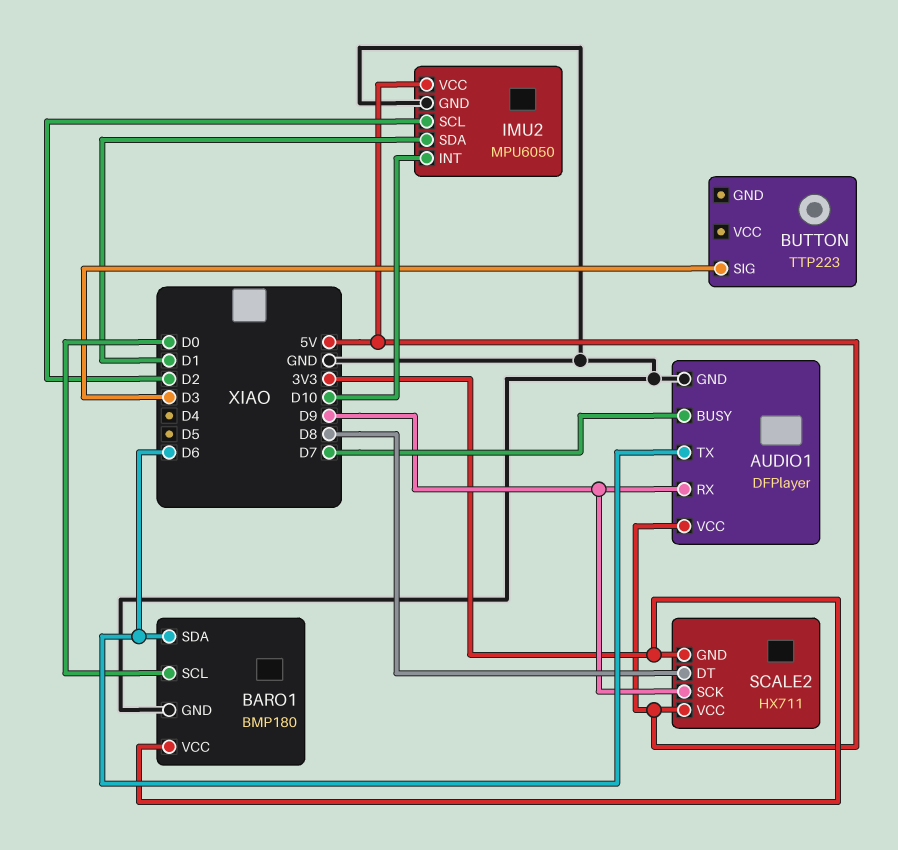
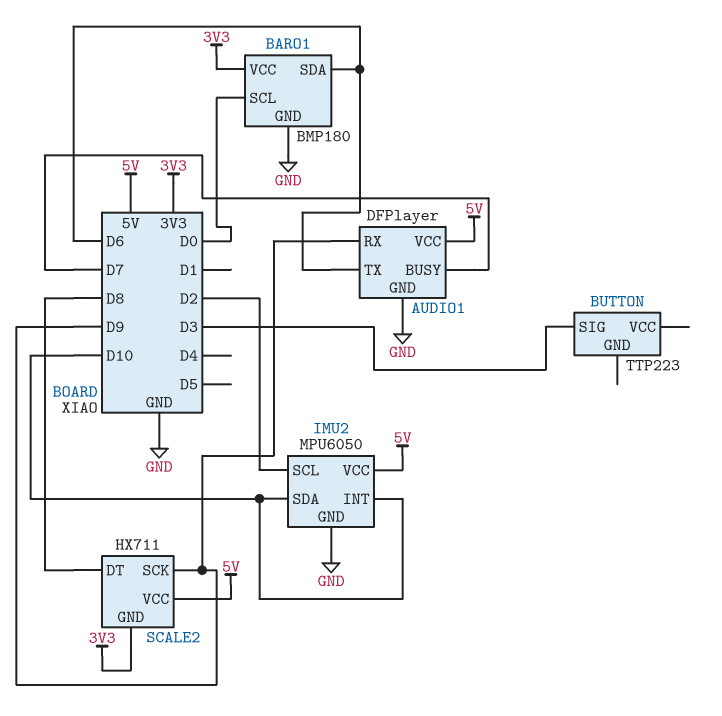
IMU2 pin SDA: D1 -> D10

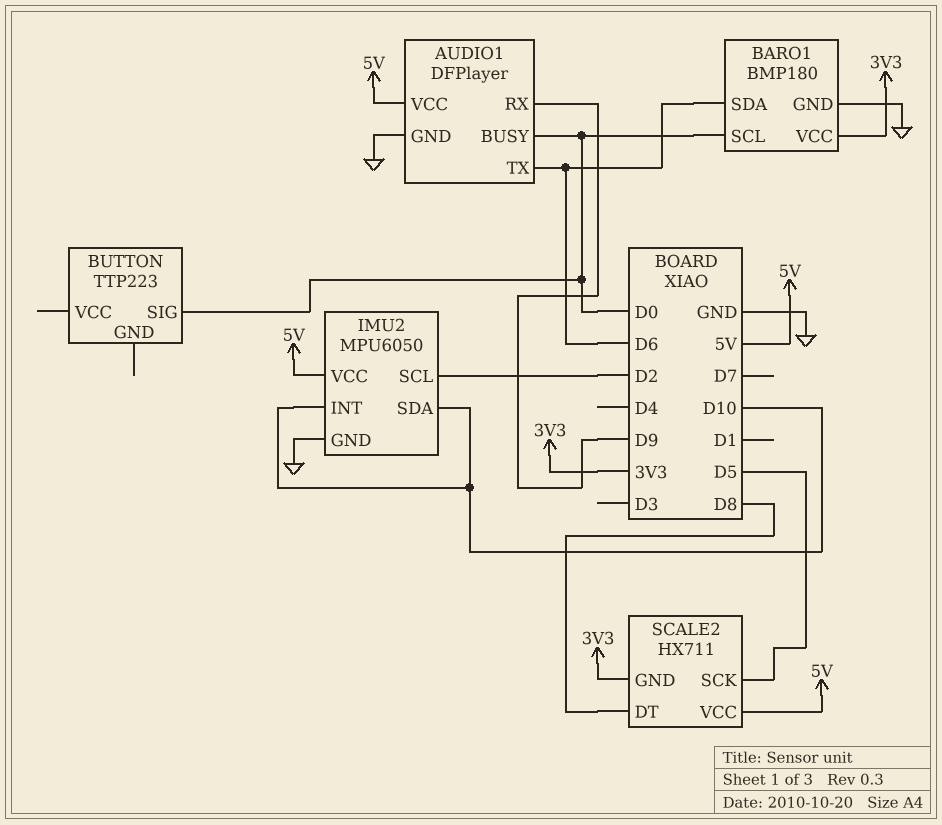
AUDIO1 pin BUSY: D7 -> D0
BUTTON pin SIG: D3 -> D0
SCALE2 pin SCK: D9 -> D5

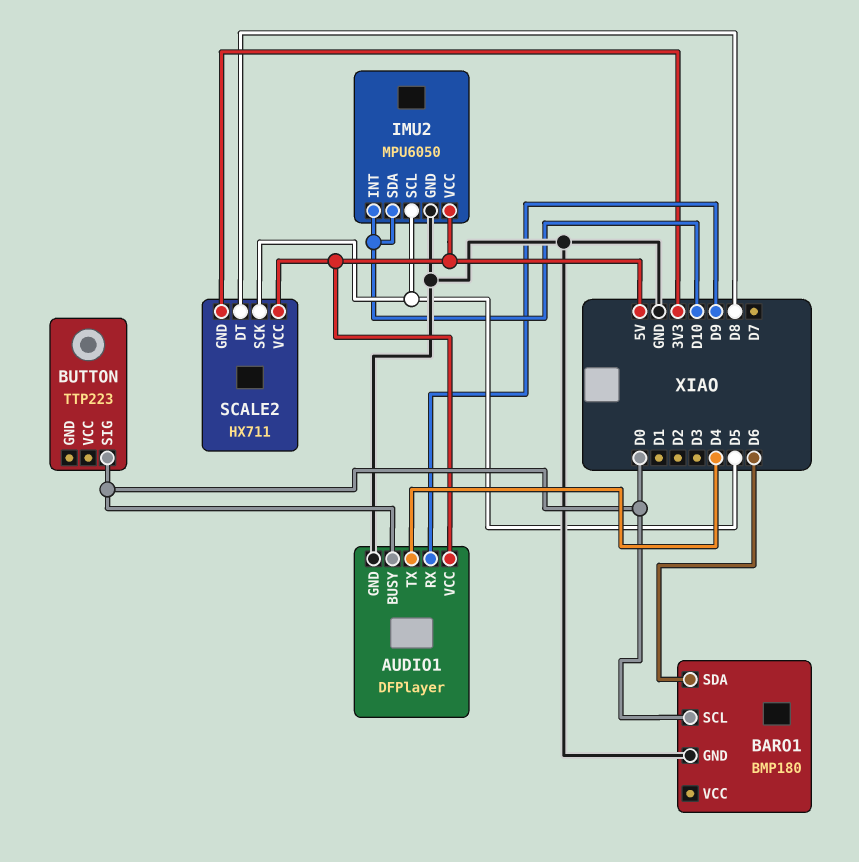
AUDIO1 pin TX: D6 -> D4
BARO1 pin VCC: 3V3 -> none
IMU2 pin SCL: D2 -> D5

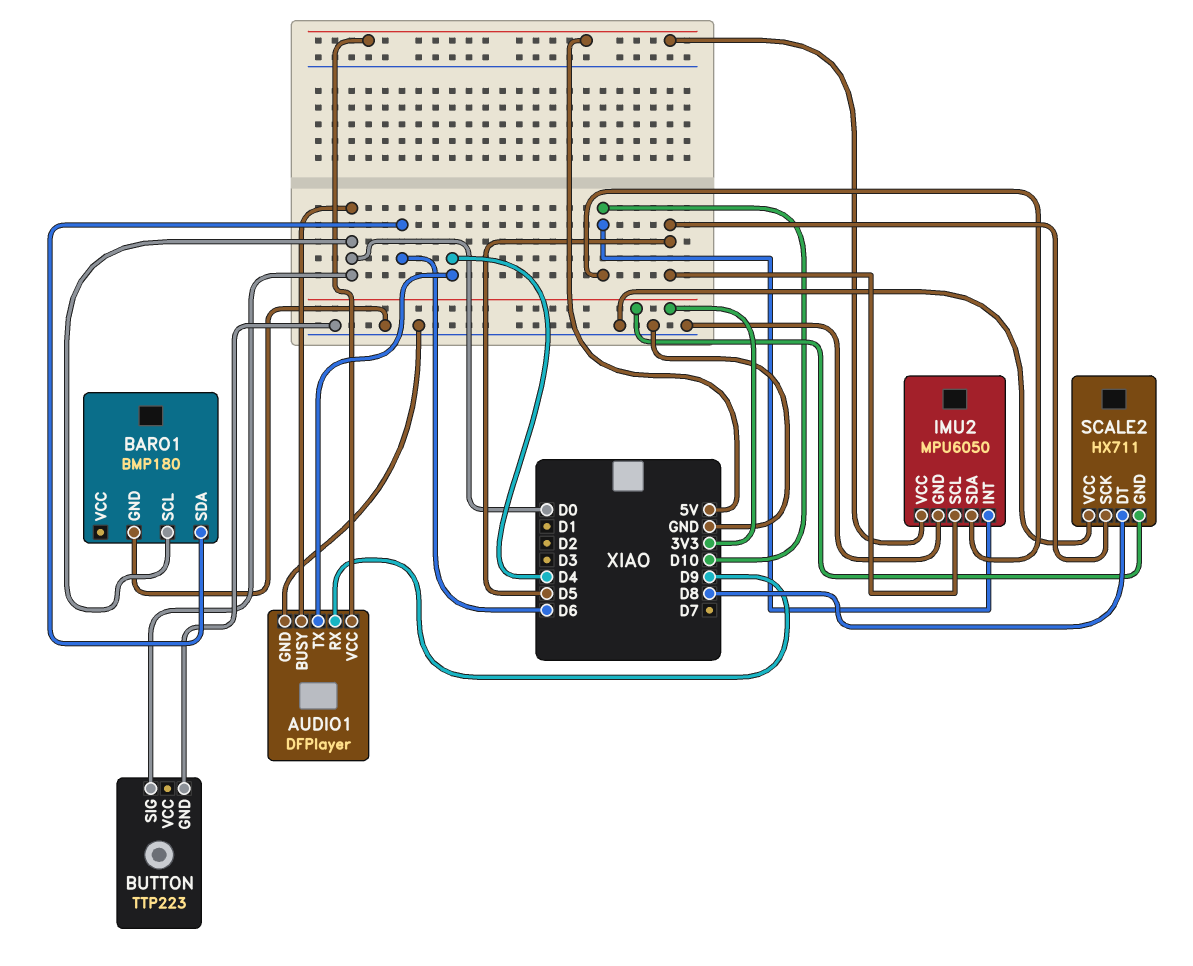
BUTTON pin GND: none -> GND
SCALE2 pin VCC: 5V -> GND

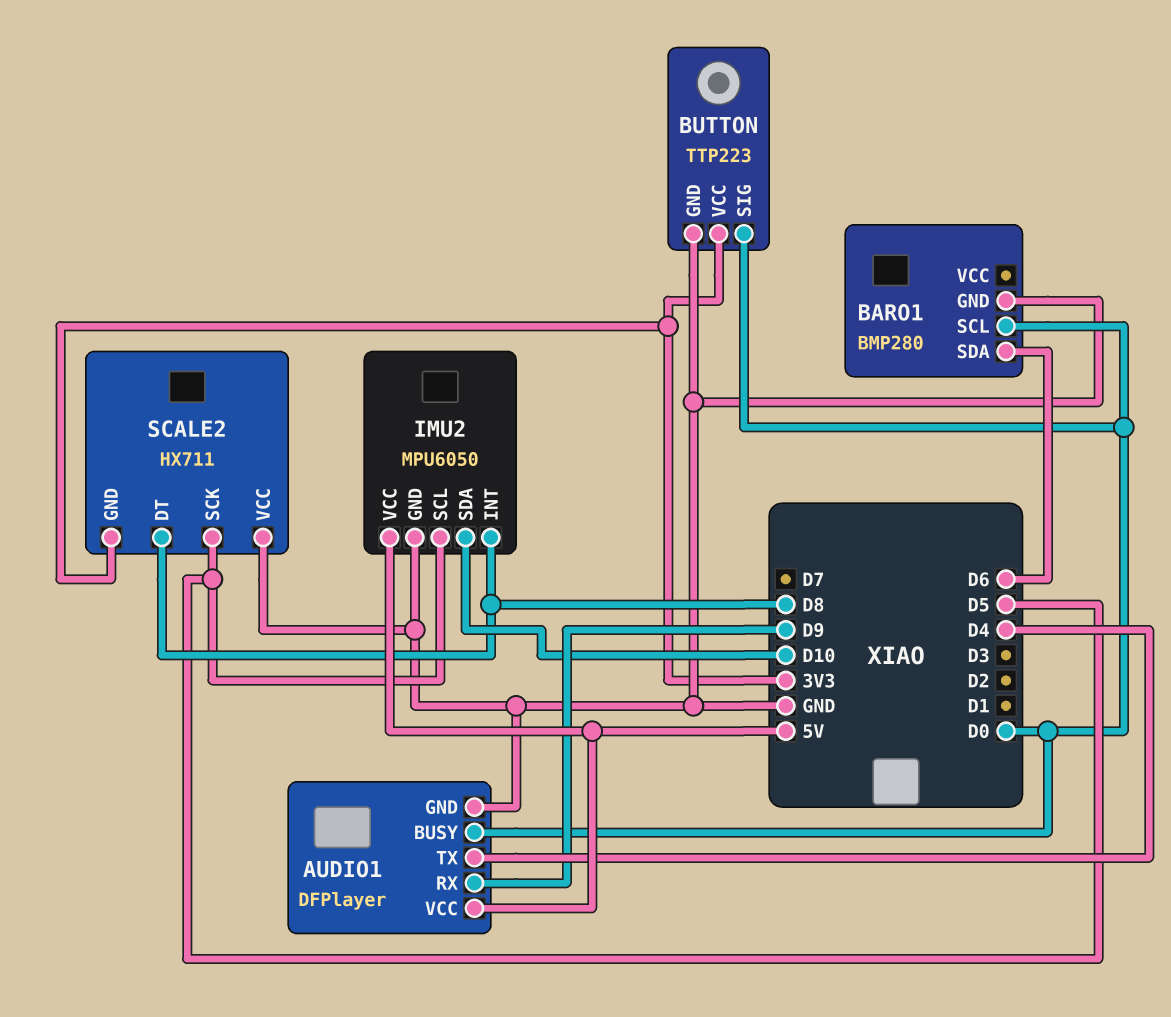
BARO1: BMP180 -> BMP280
BUTTON pin VCC: none -> 3V3
IMU2 pin INT: D10 -> D8

